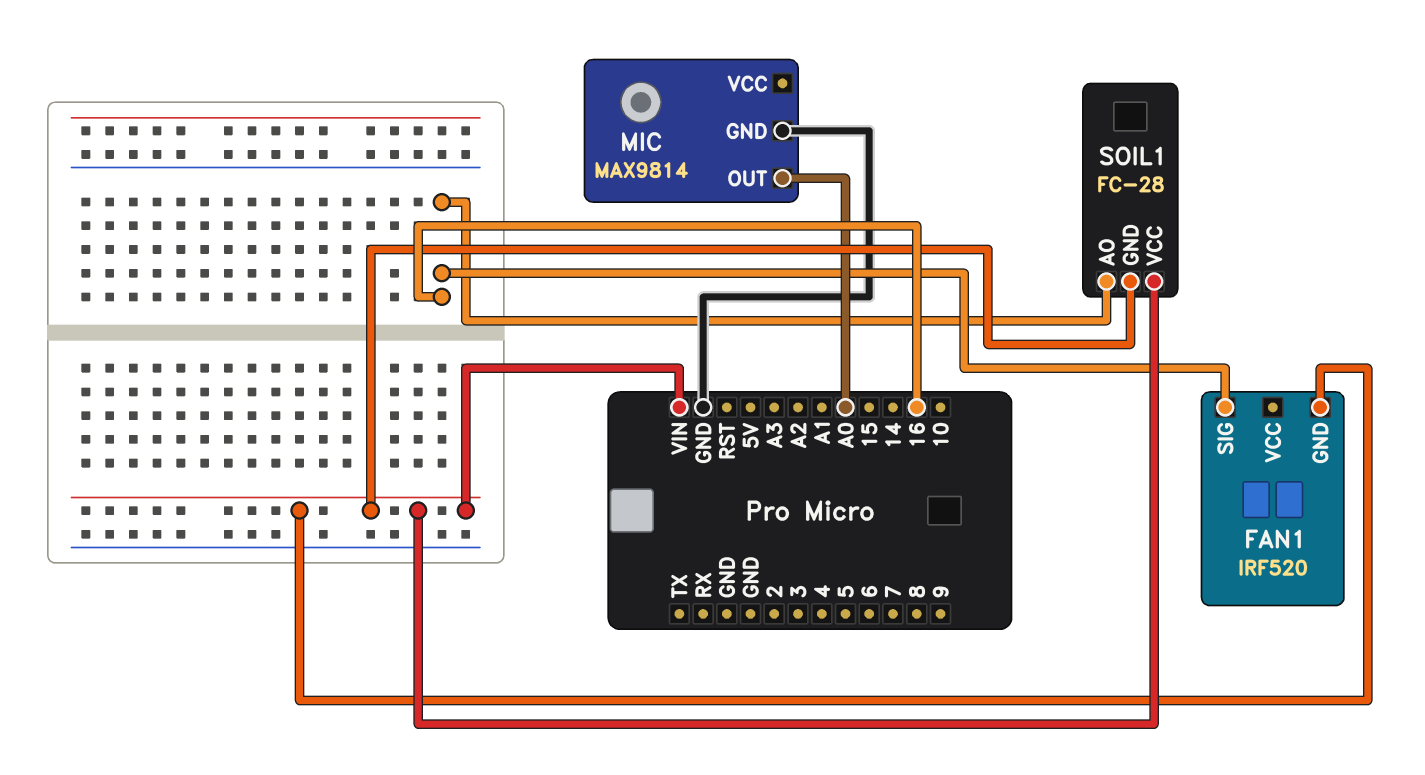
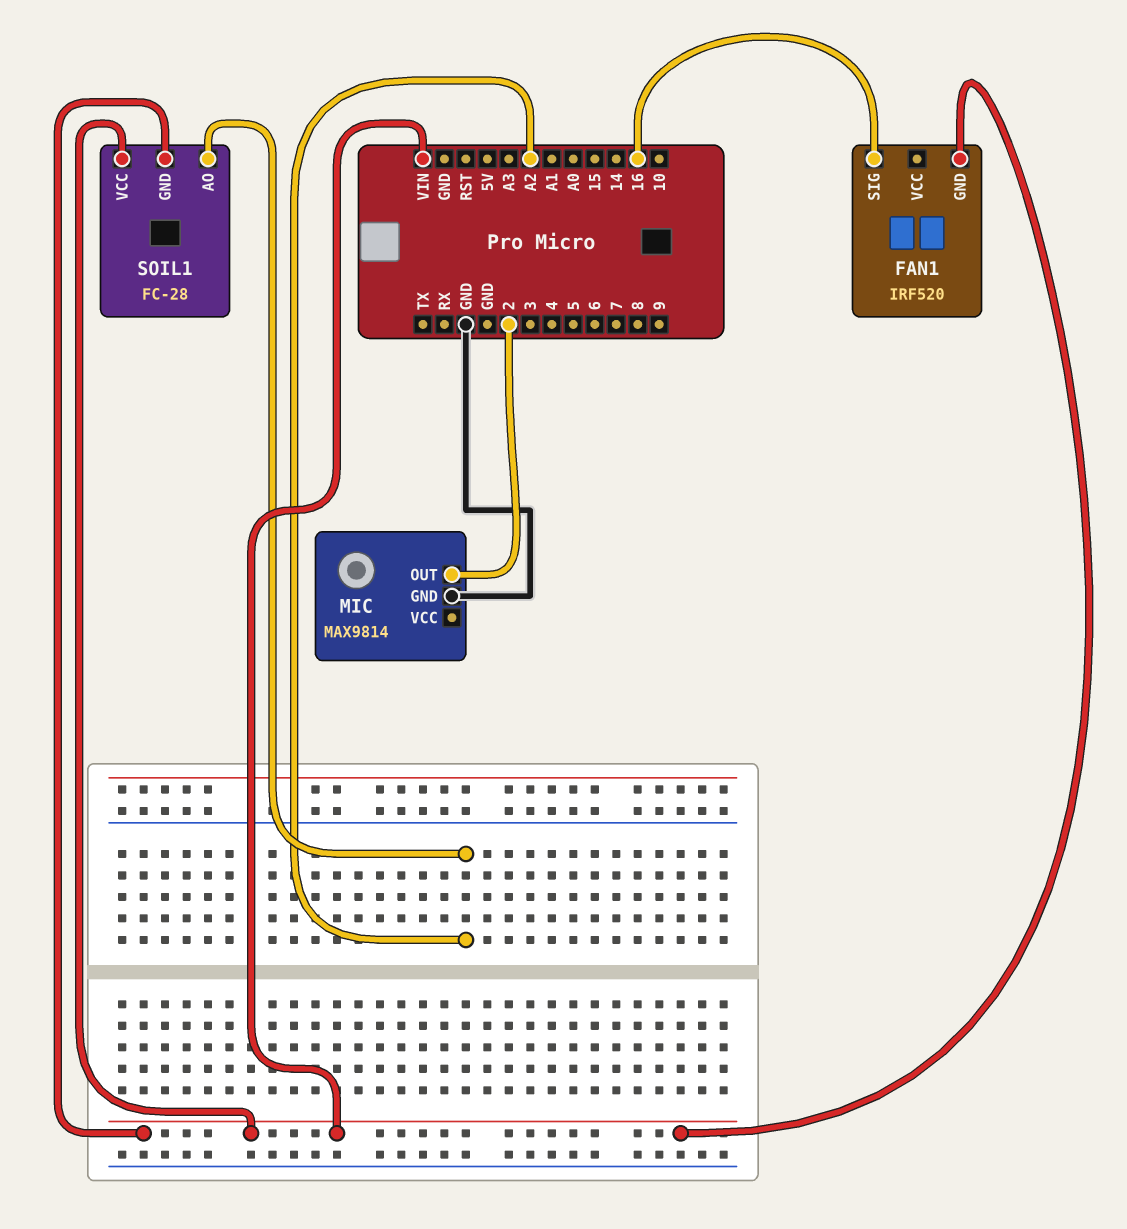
MIC pin OUT: A0 -> 2
SOIL1 pin AO: 16 -> A2

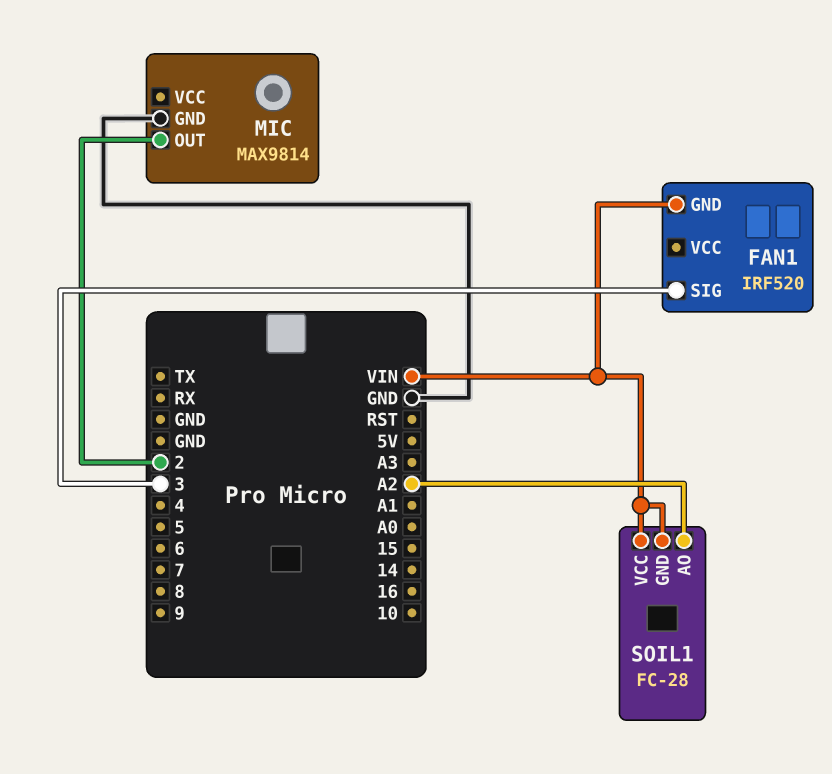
FAN1 pin SIG: 16 -> 3

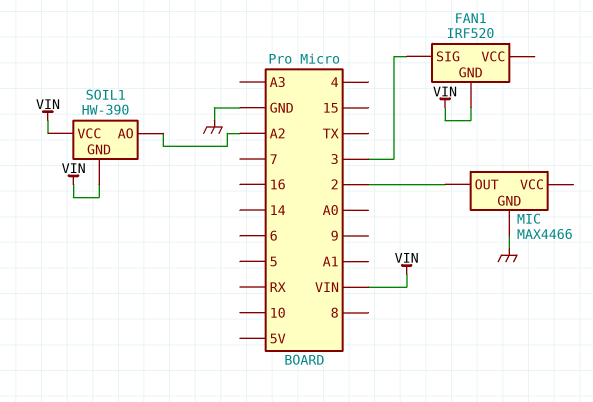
MIC: MAX9814 -> MAX4466
SOIL1: FC-28 -> HW-390

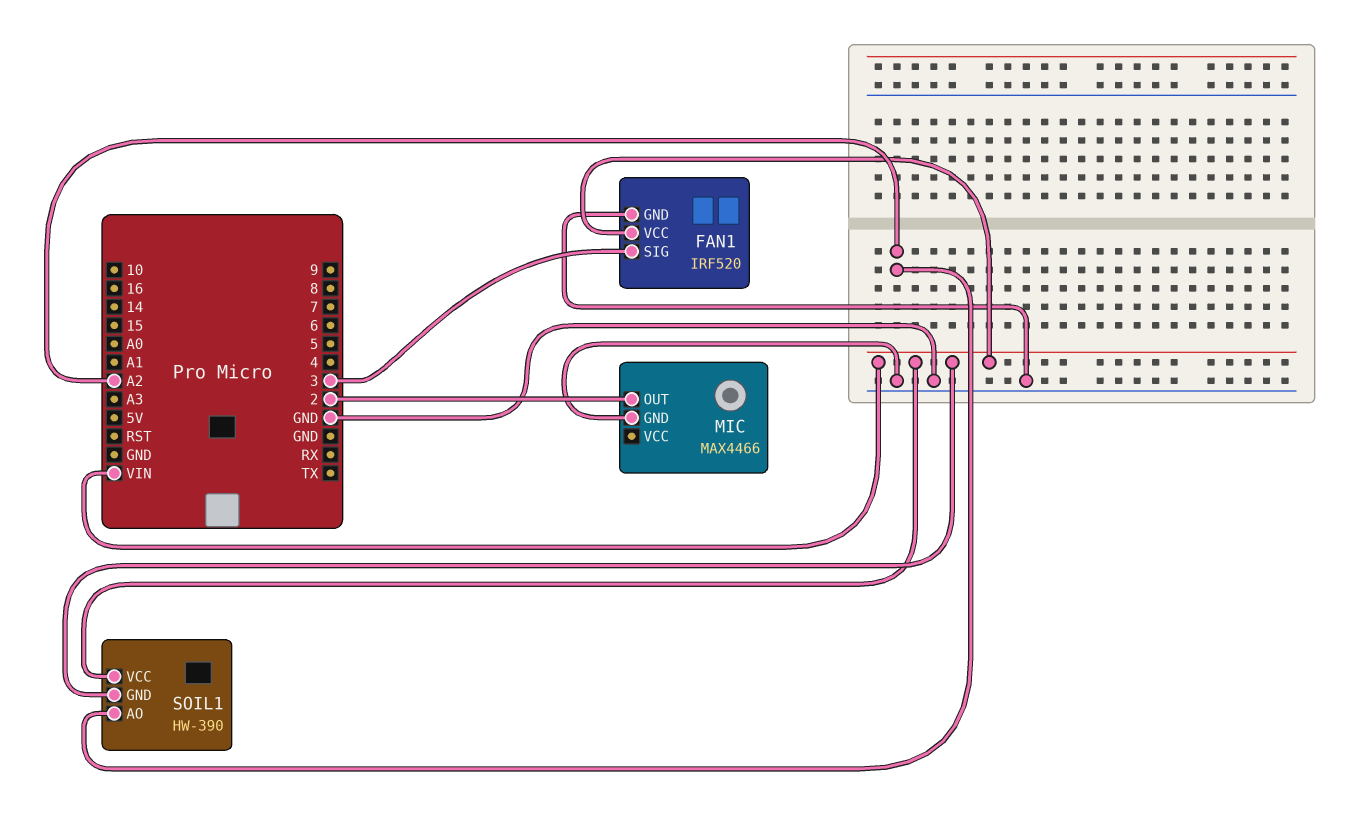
FAN1 pin GND: VIN -> GND
FAN1 pin VCC: none -> VIN

